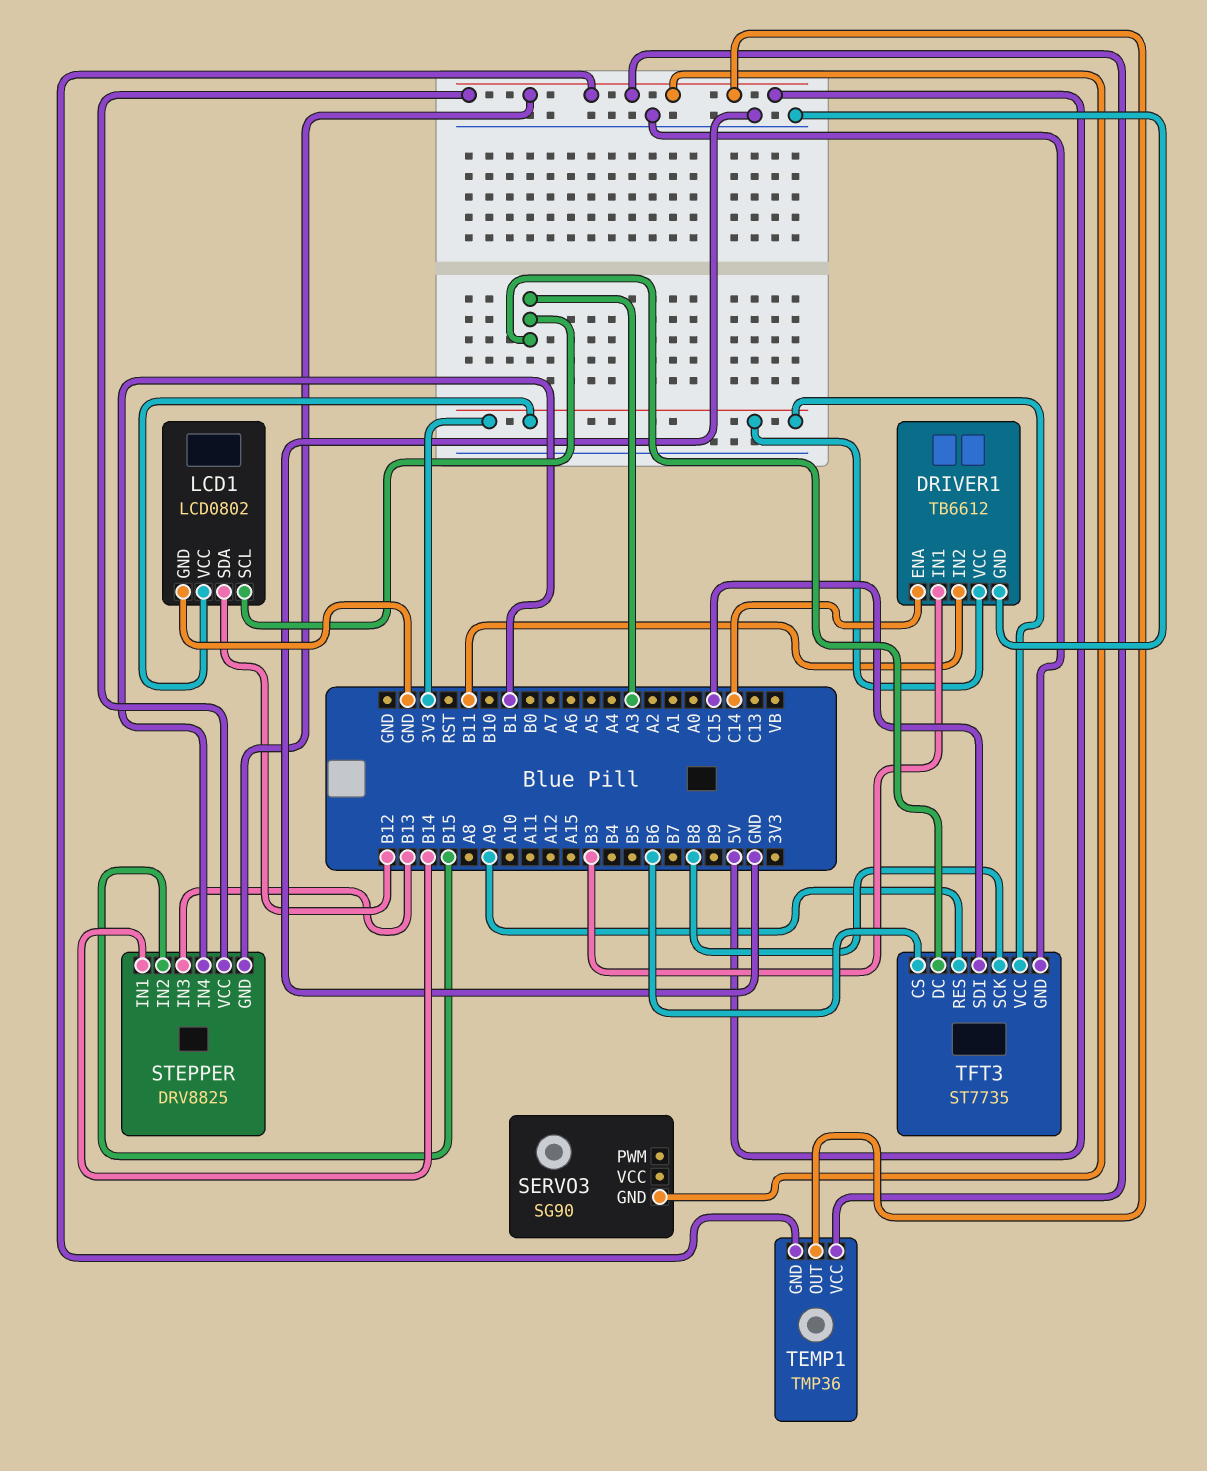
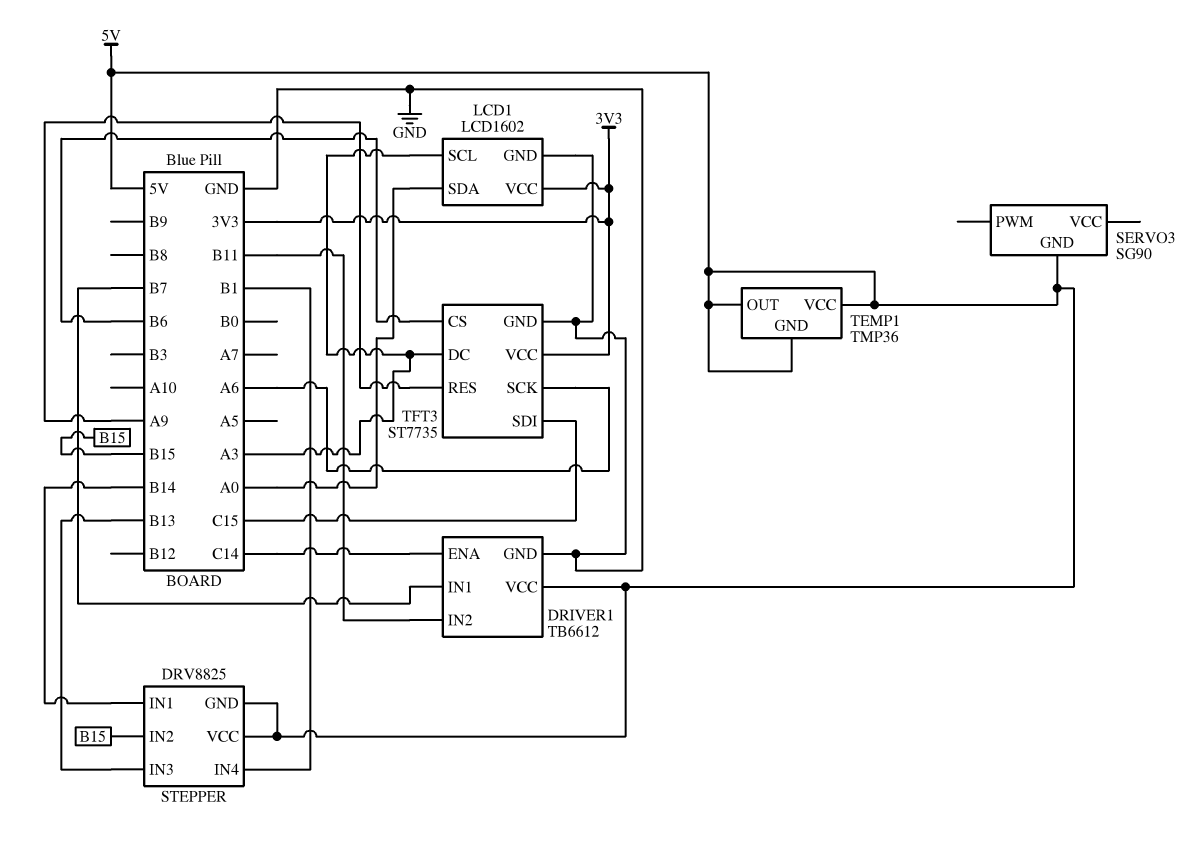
DRIVER1 pin IN1: B3 -> B7
DRIVER1 pin VCC: 3V3 -> 5V
LCD1: LCD0802 -> LCD1602
LCD1 pin SDA: B12 -> A0
TFT3 pin SCK: B8 -> A6

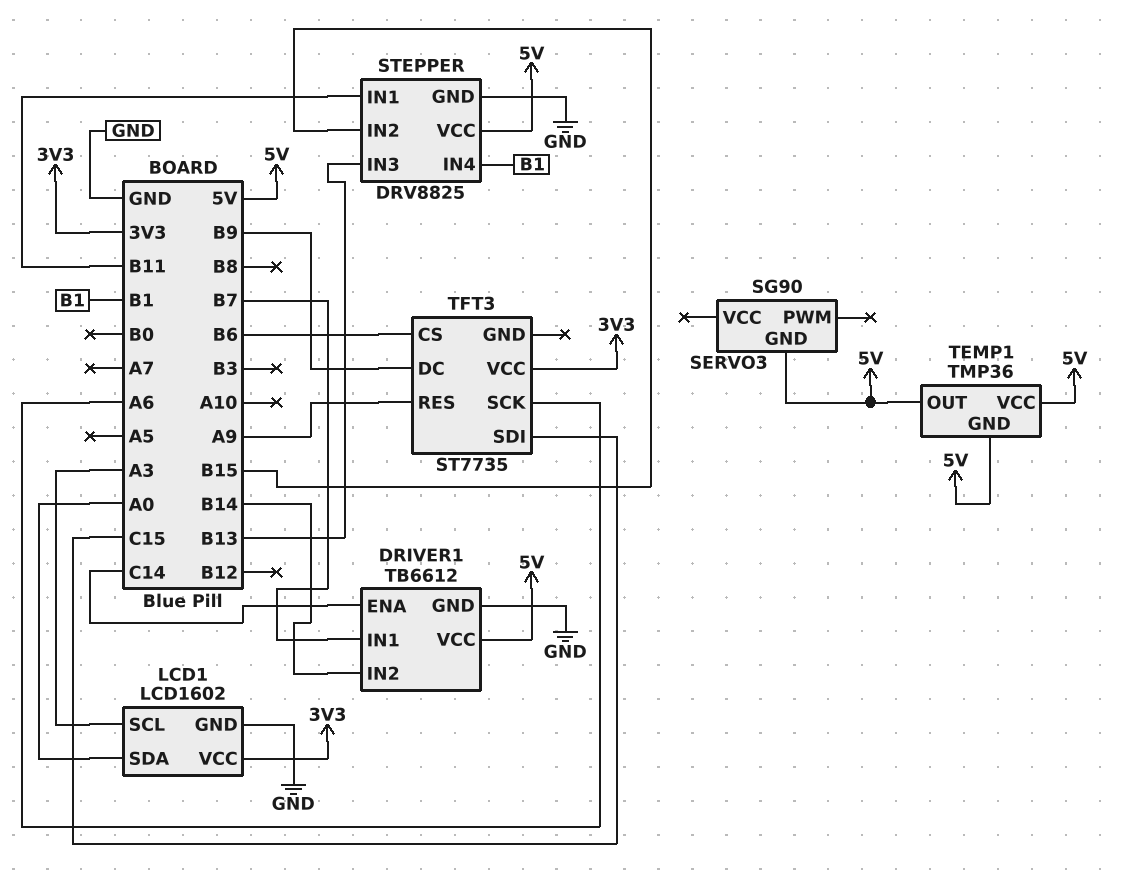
DRIVER1 pin IN2: B11 -> B14
STEPPER pin GND: 5V -> GND
STEPPER pin IN1: B14 -> B11
TFT3 pin DC: A3 -> B9
TFT3 pin GND: GND -> none

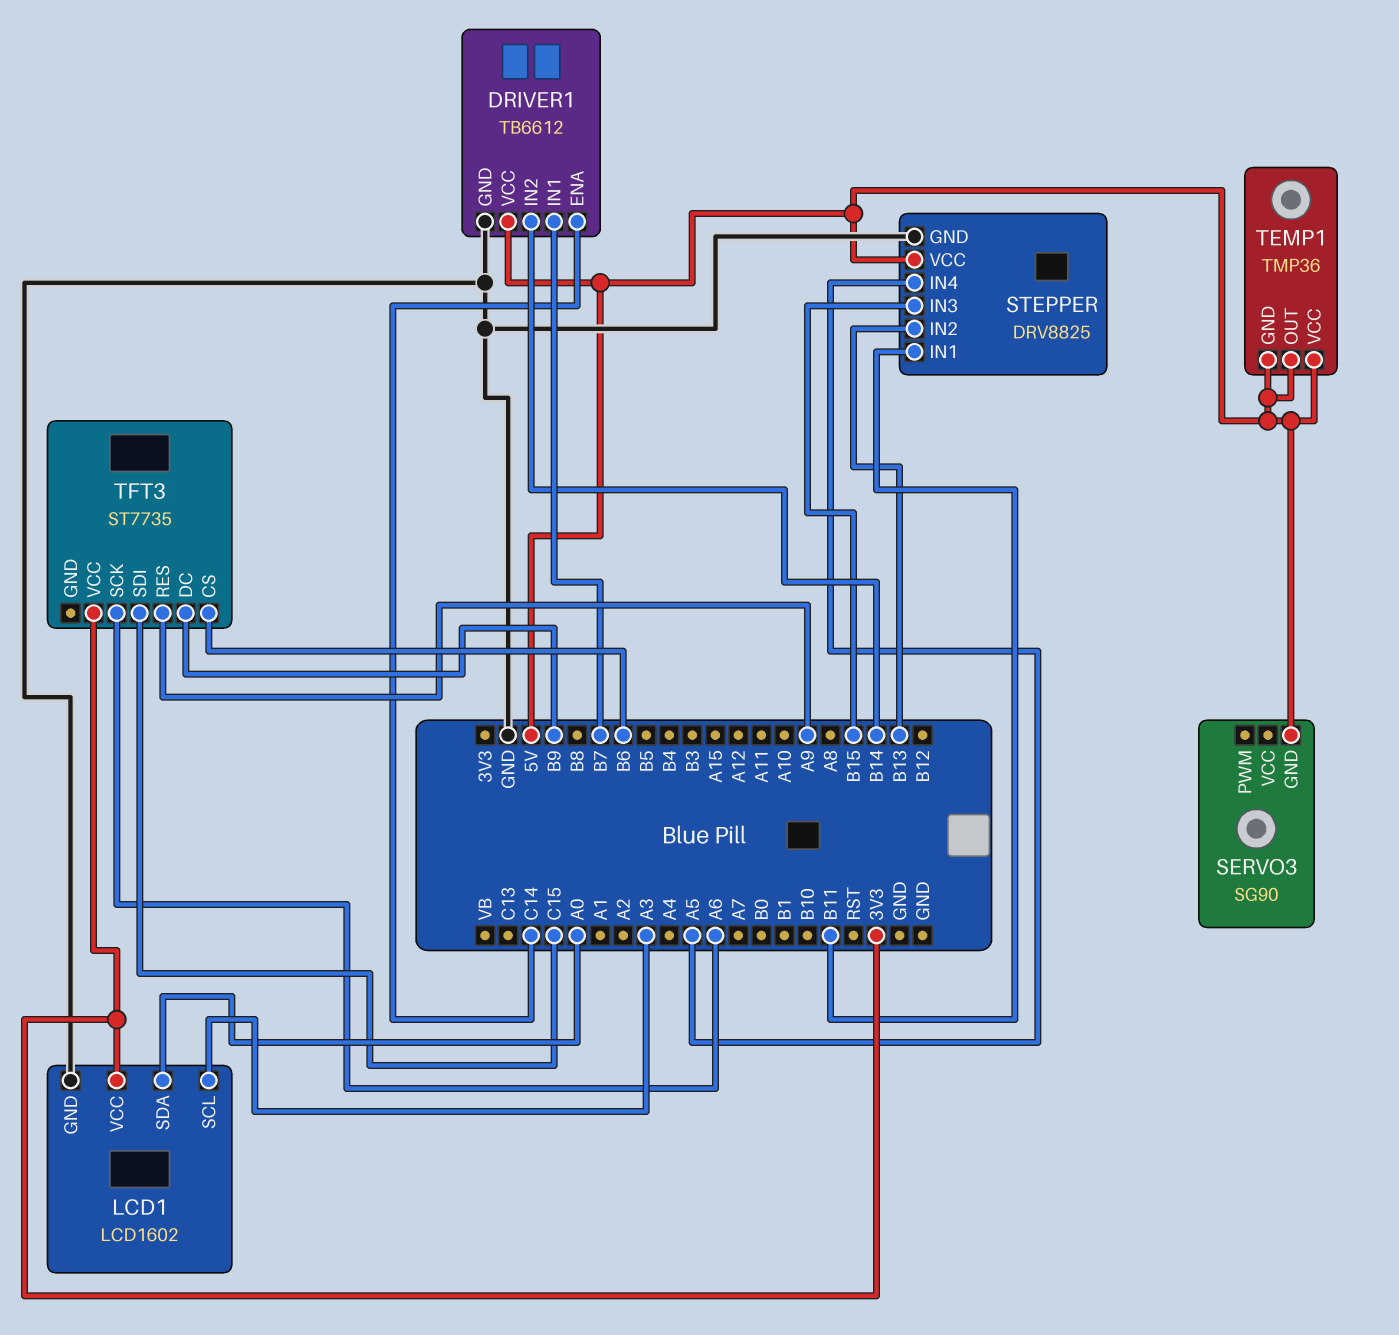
STEPPER pin IN2: B15 -> B13
STEPPER pin IN3: B13 -> B15
STEPPER pin IN4: B1 -> A5

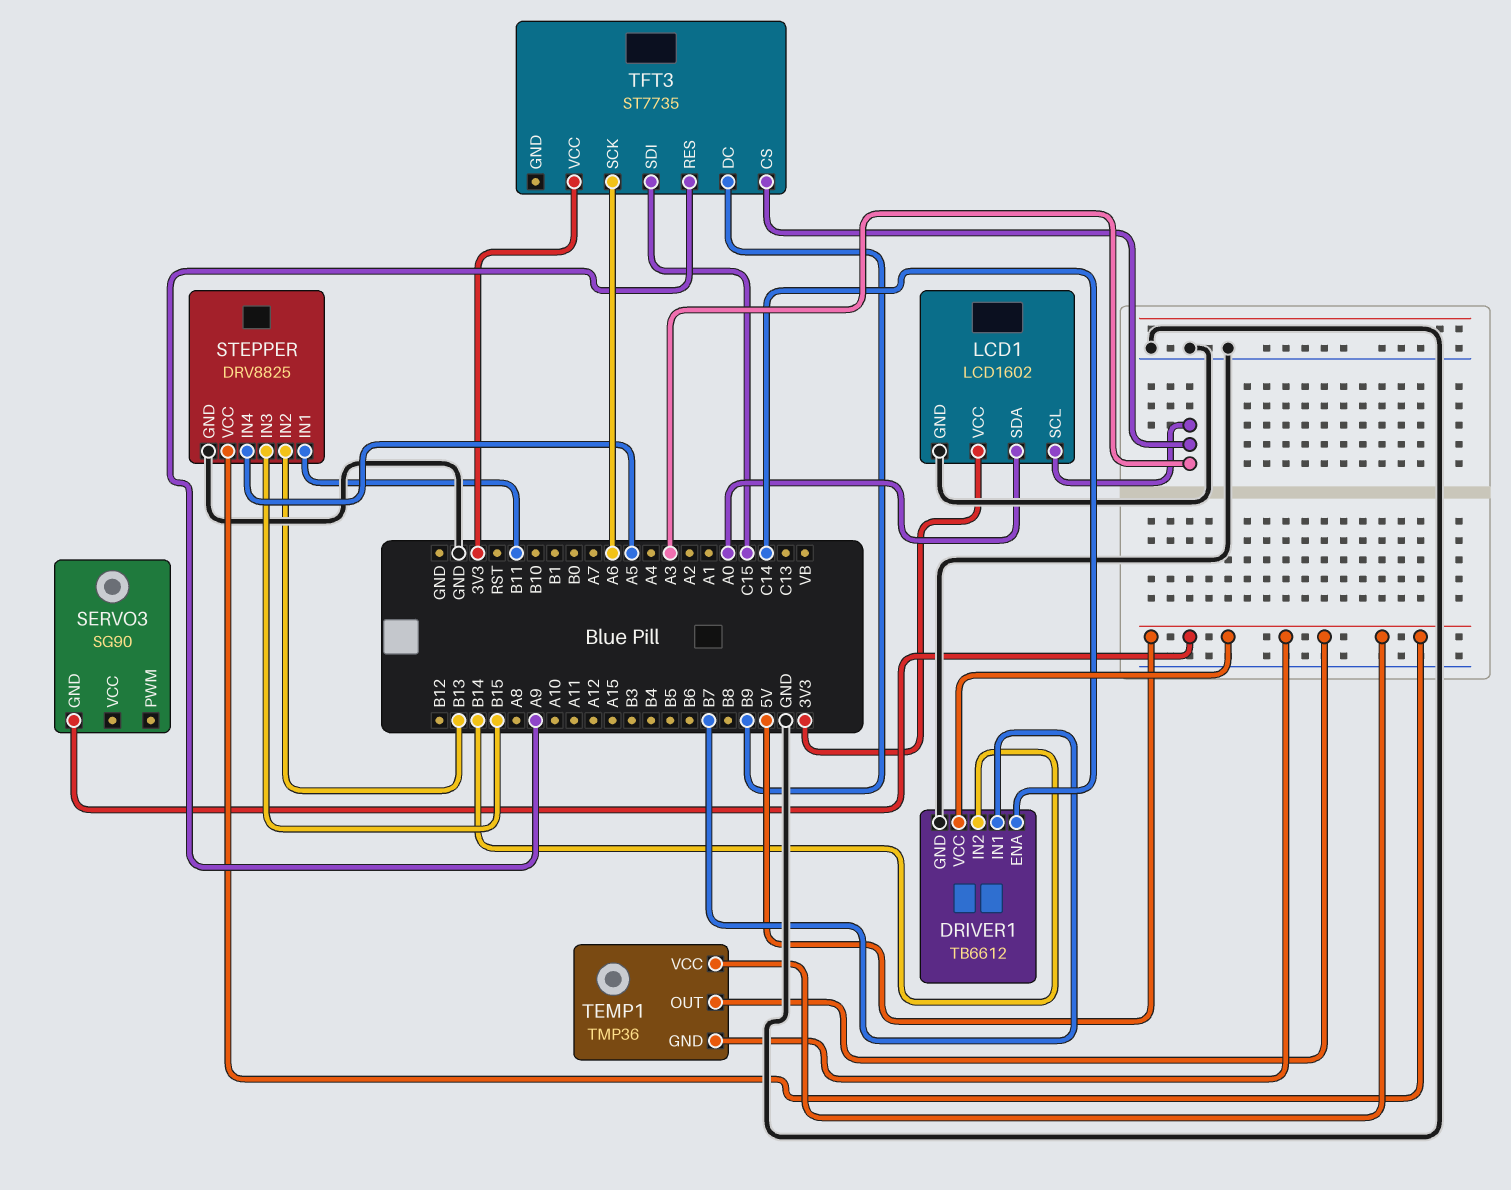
TFT3 pin CS: B6 -> A3

